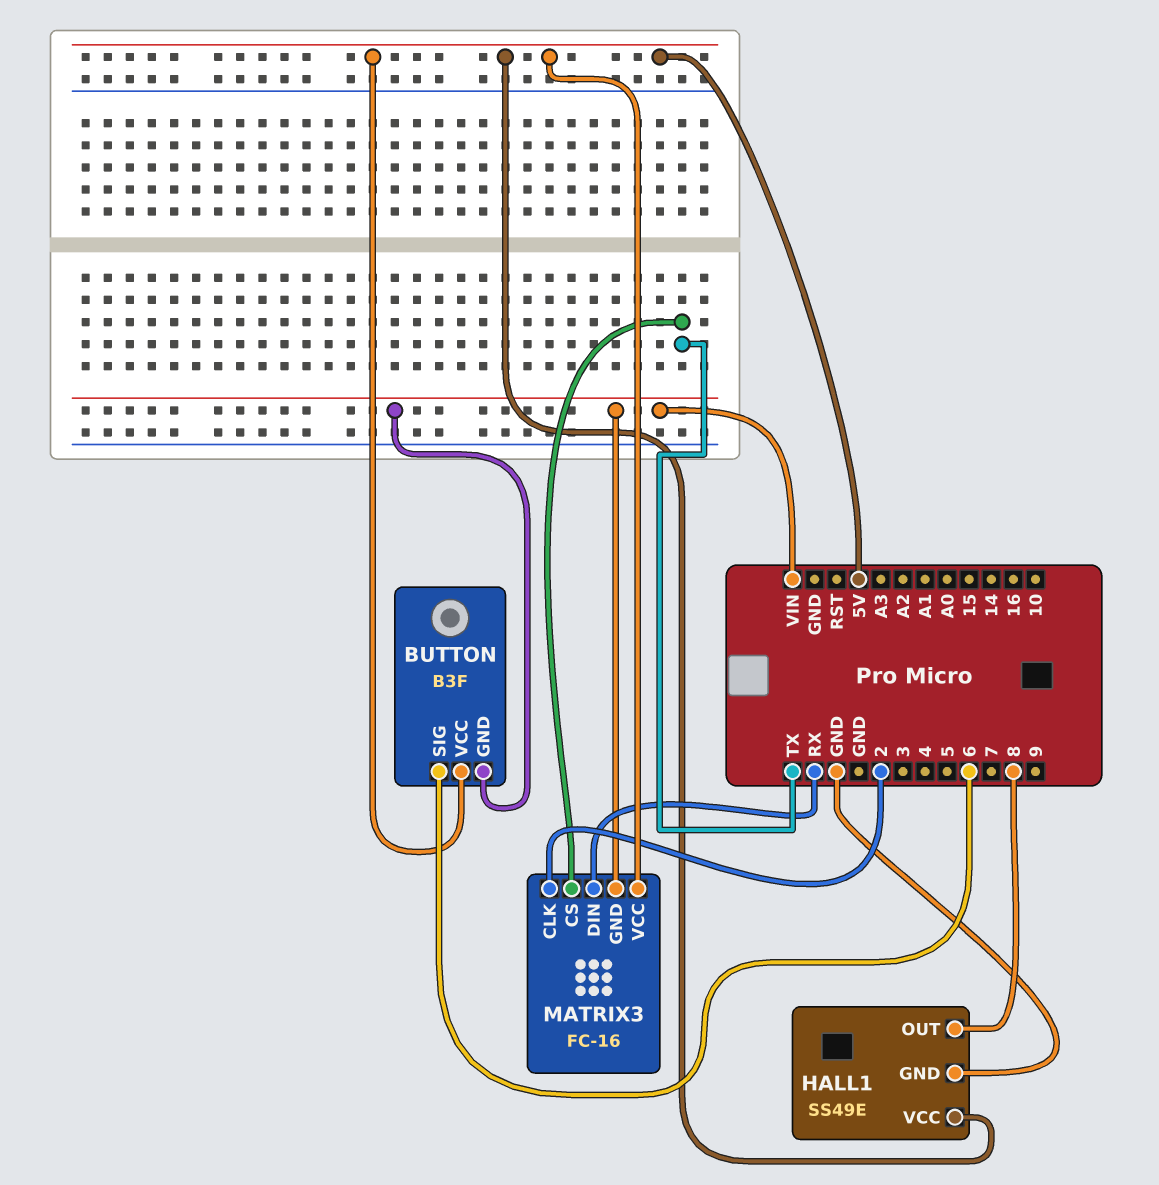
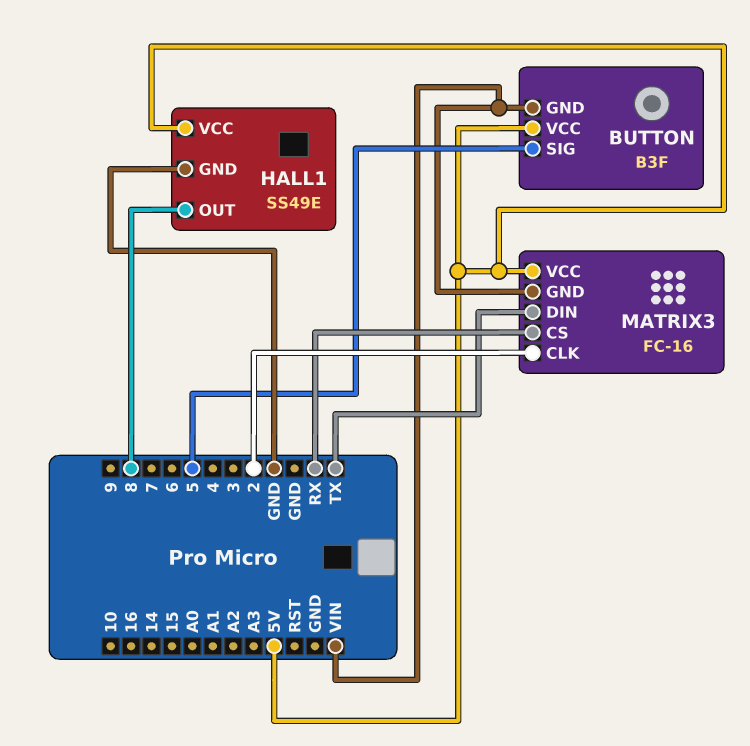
BUTTON pin SIG: 6 -> 5
MATRIX3 pin CS: TX -> RX
MATRIX3 pin DIN: RX -> TX

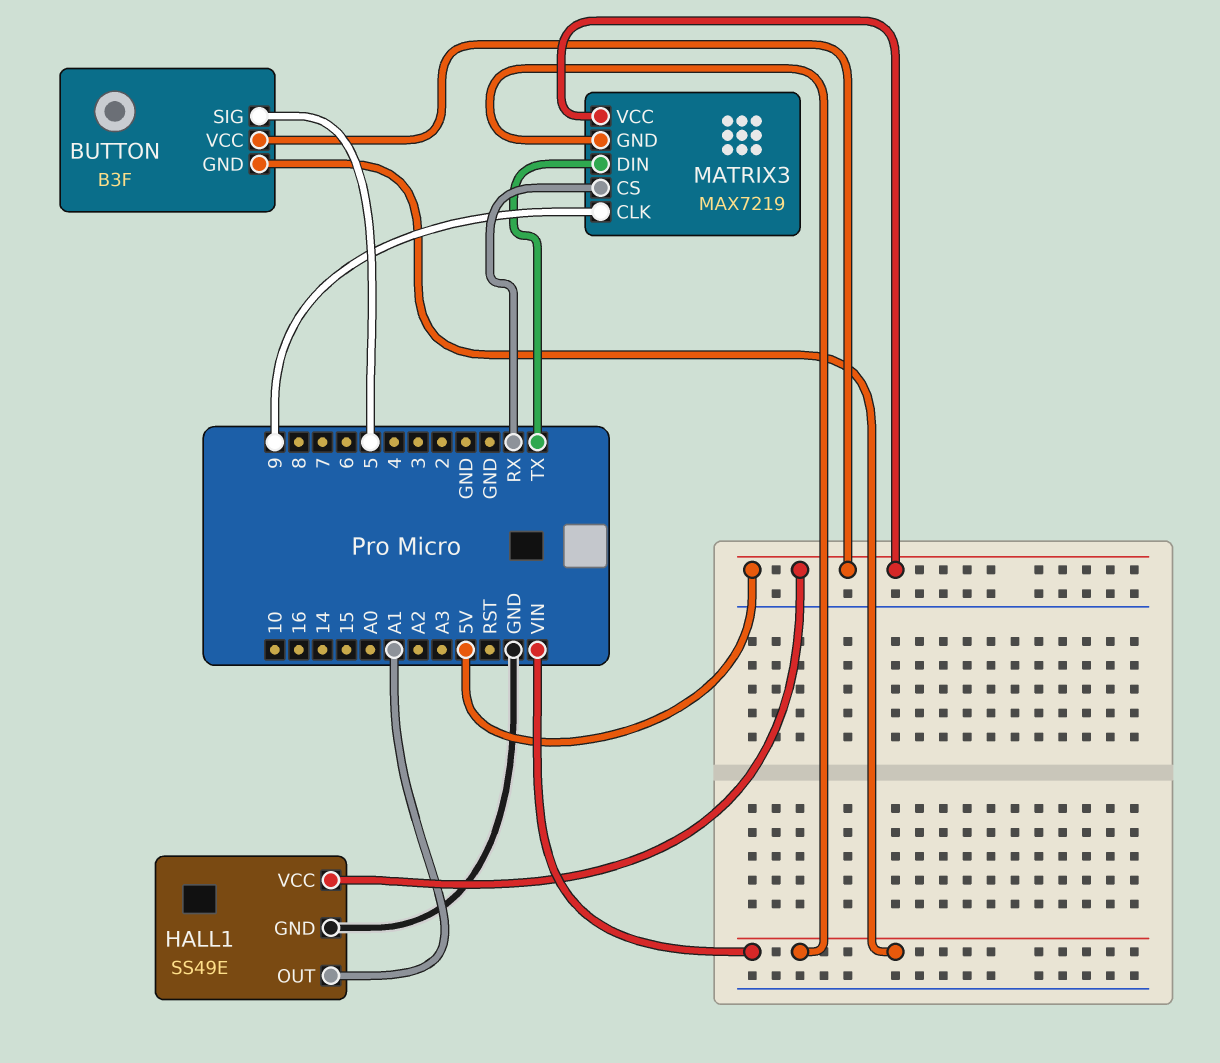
HALL1 pin OUT: 8 -> A1
MATRIX3: FC-16 -> MAX7219
MATRIX3 pin CLK: 2 -> 9

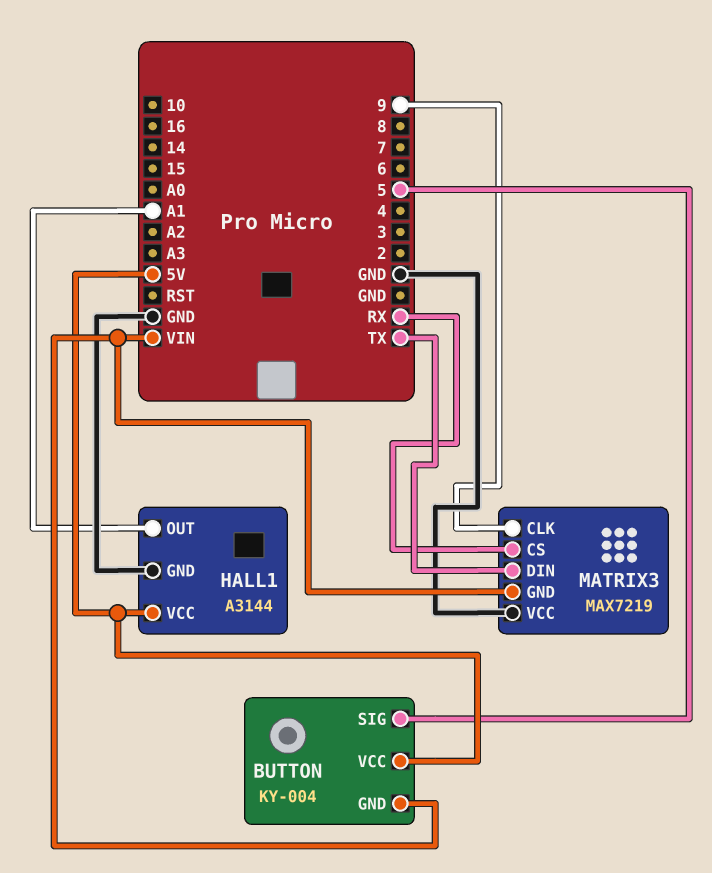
BUTTON: B3F -> KY-004
HALL1: SS49E -> A3144
MATRIX3 pin VCC: 5V -> GND

